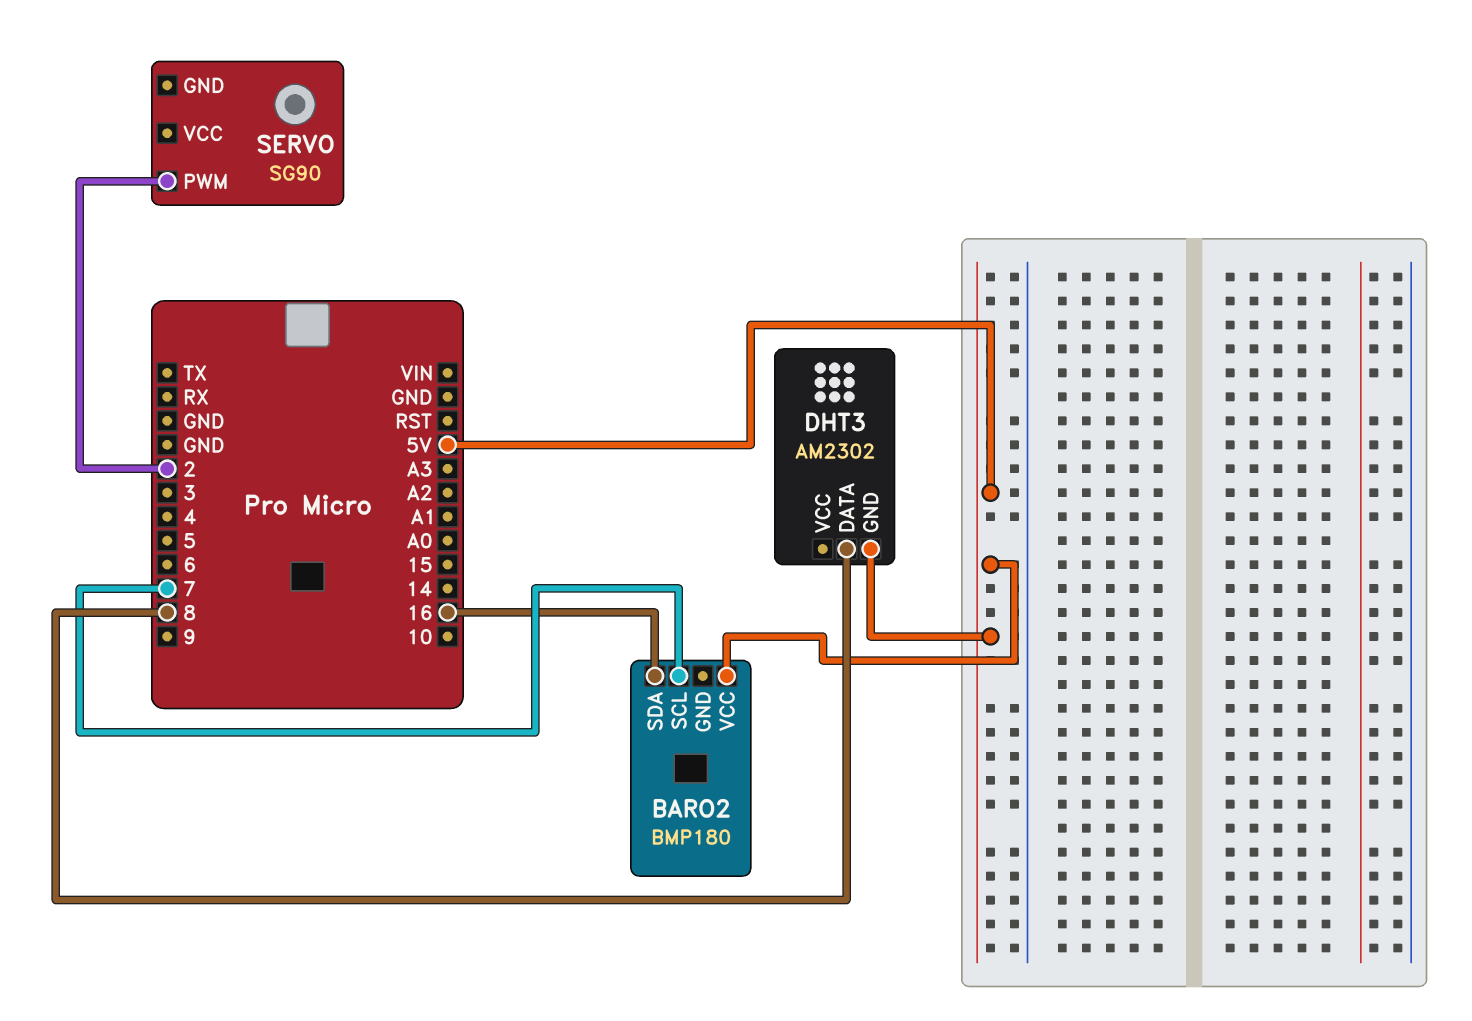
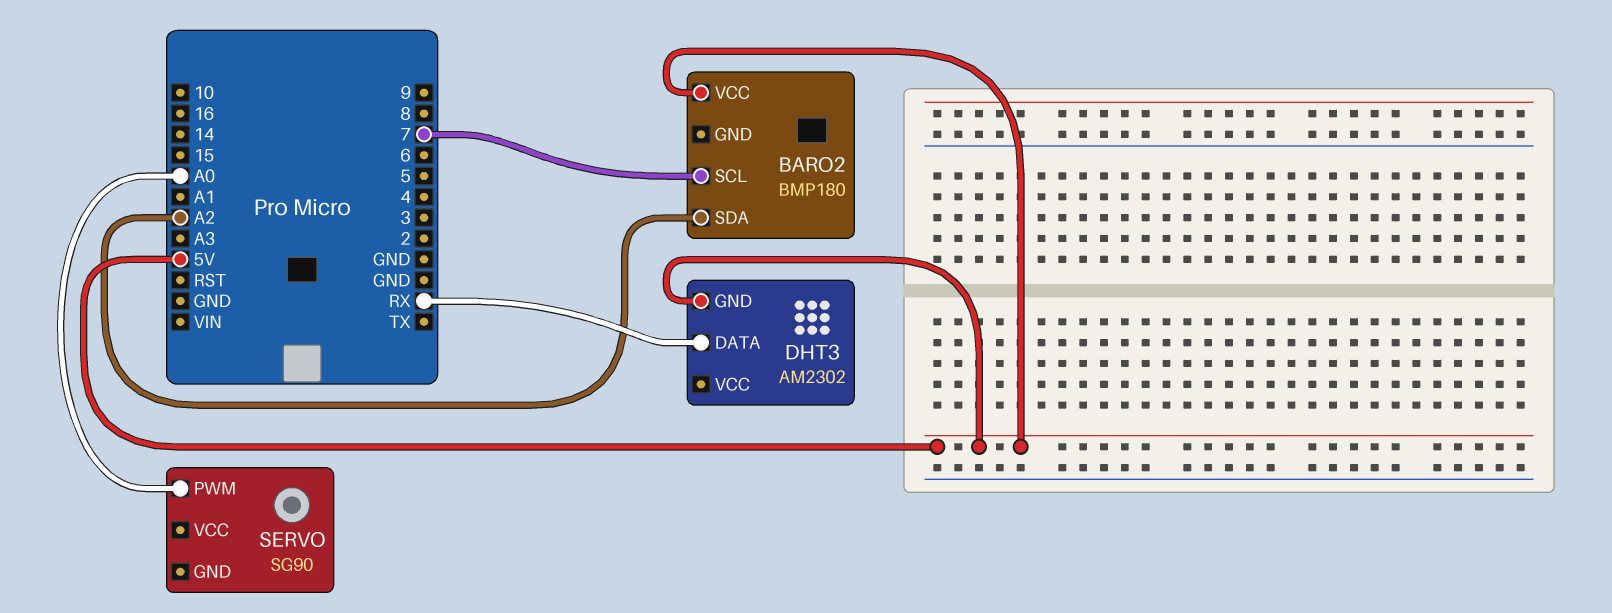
BARO2 pin SDA: 16 -> A2
DHT3 pin DATA: 8 -> RX
SERVO pin PWM: 2 -> A0

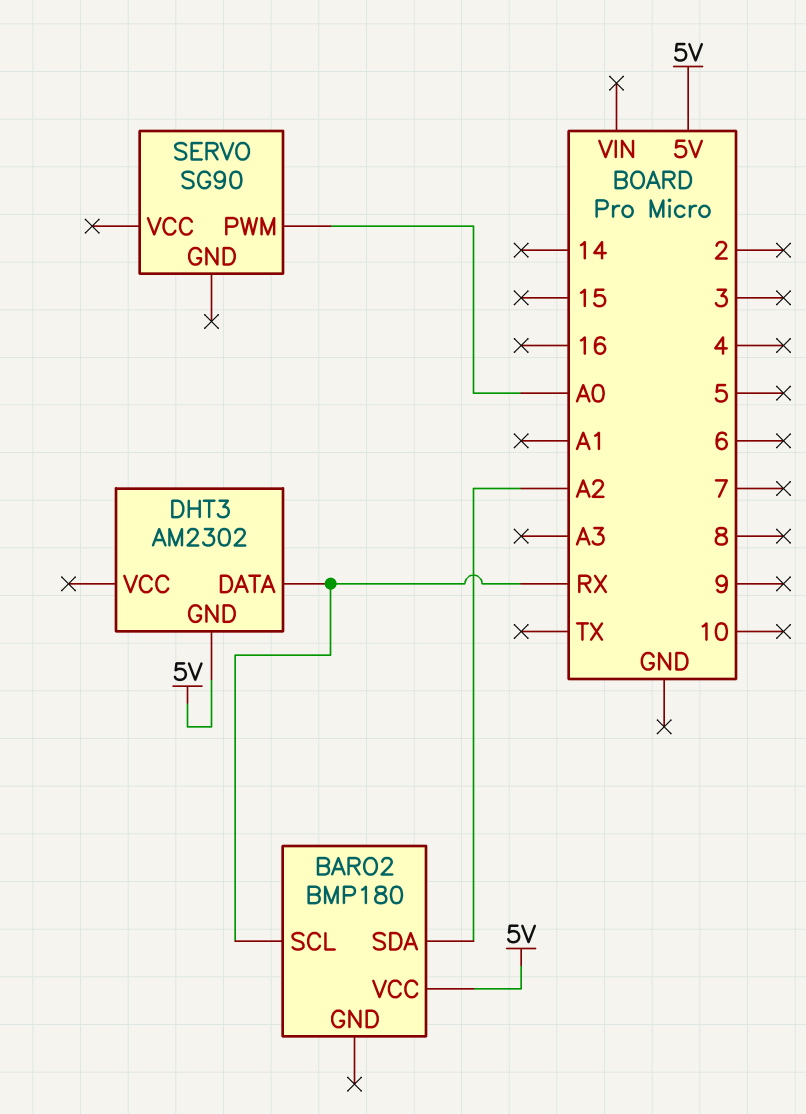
BARO2 pin SCL: 7 -> RX

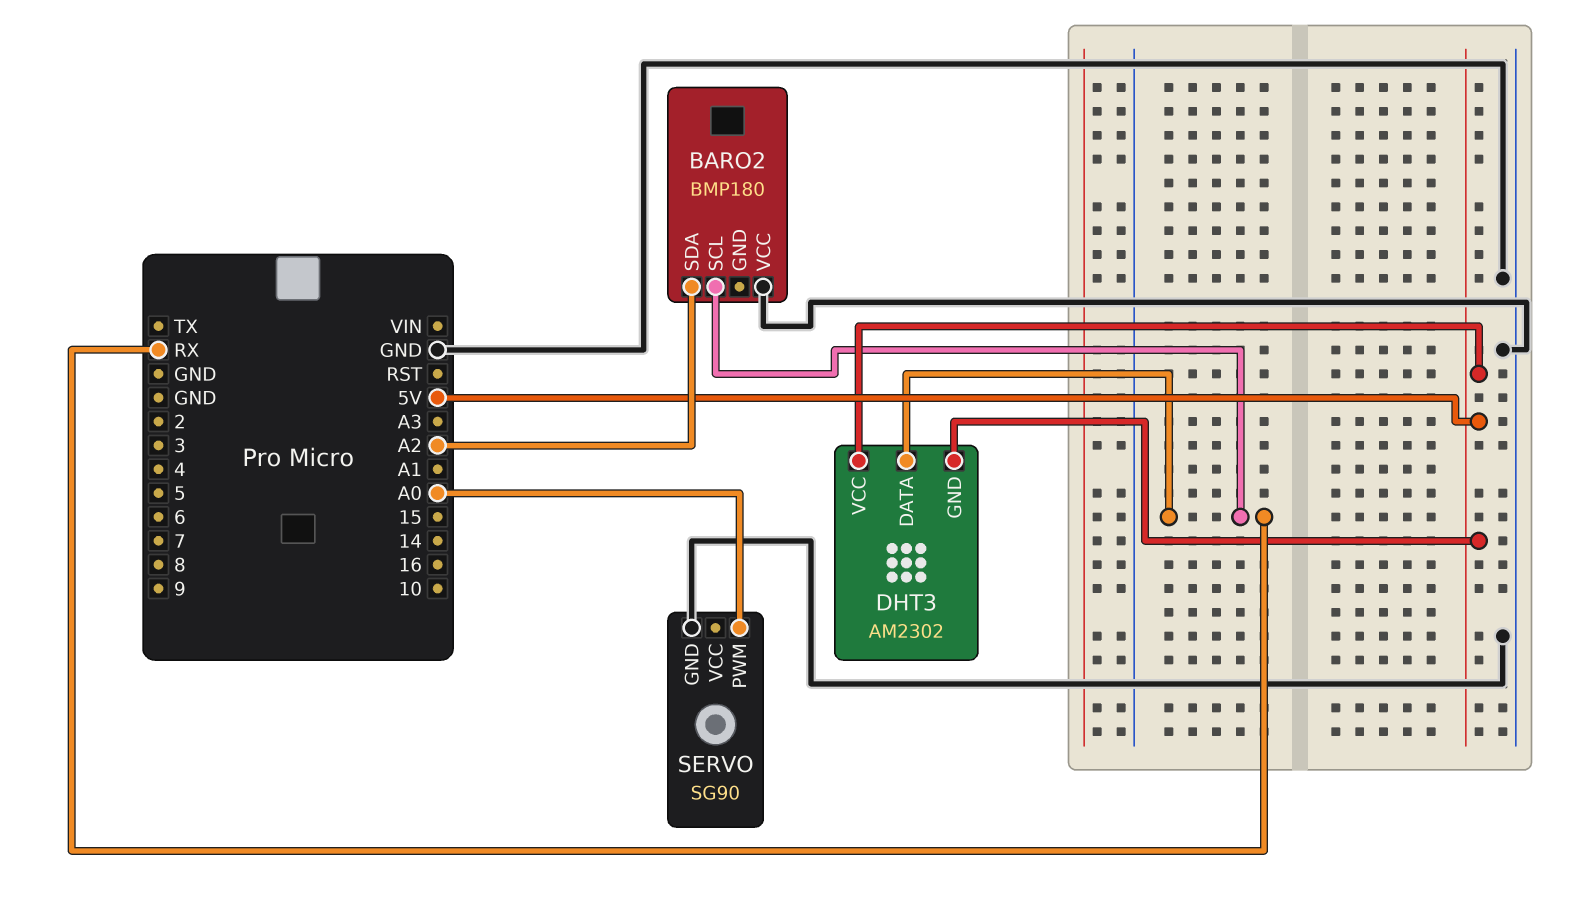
BARO2 pin VCC: 5V -> GND
DHT3 pin VCC: none -> 5V
SERVO pin GND: none -> GND

